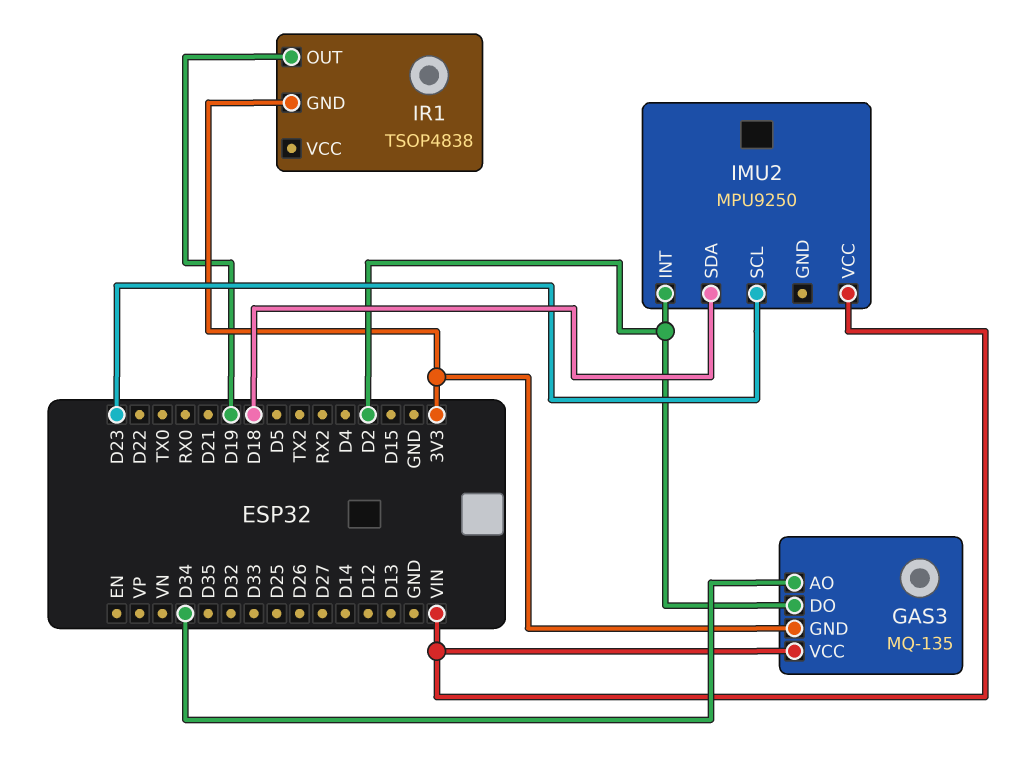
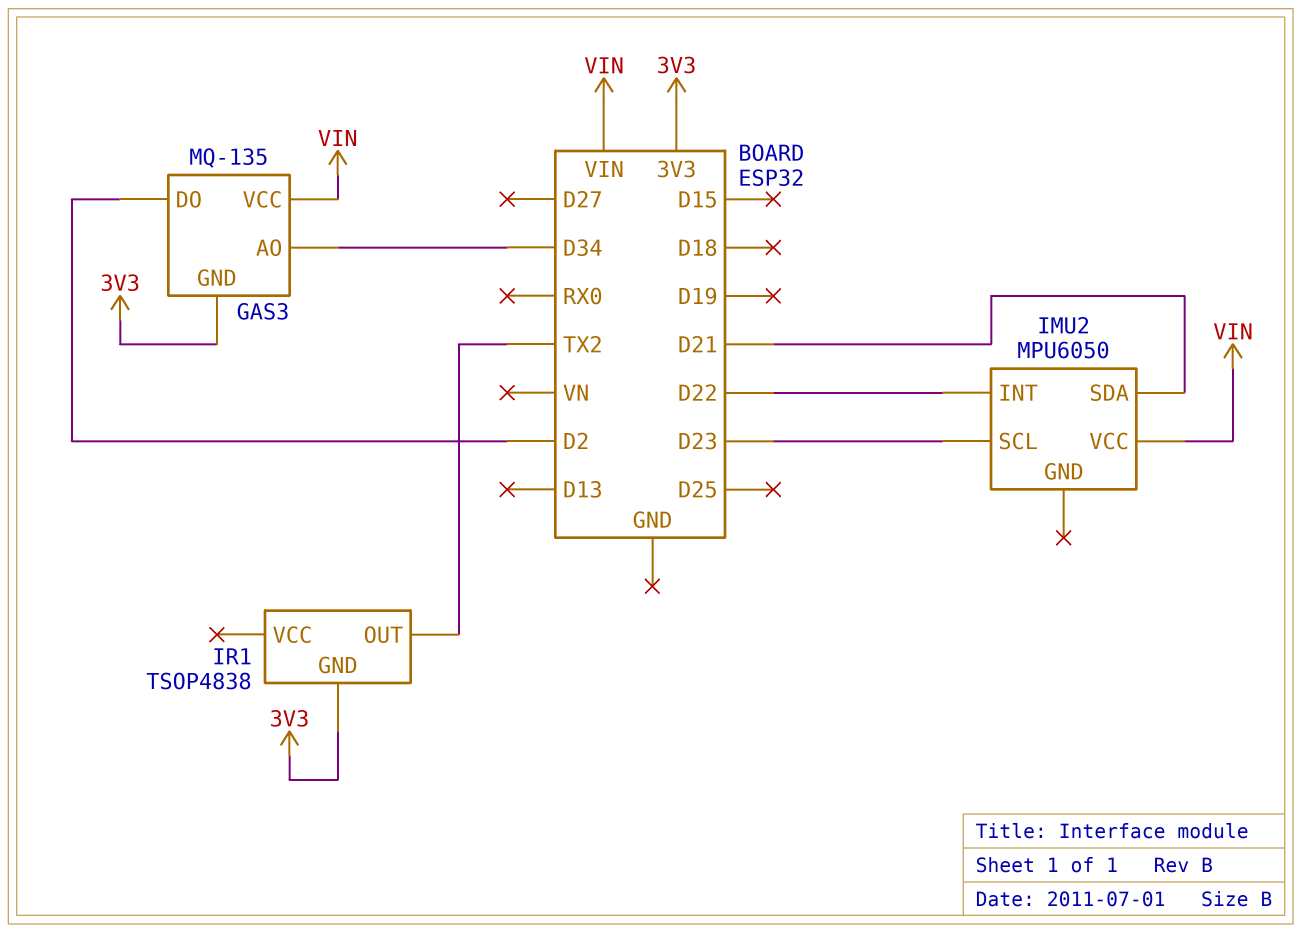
IMU2: MPU9250 -> MPU6050
IMU2 pin INT: D2 -> D22
IMU2 pin SDA: D18 -> D21
IR1 pin OUT: D19 -> TX2

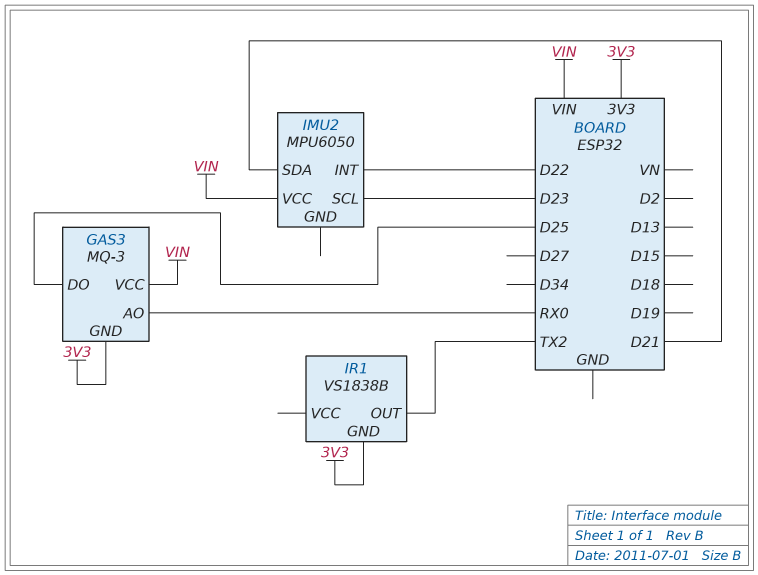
GAS3: MQ-135 -> MQ-3
GAS3 pin AO: D34 -> RX0
GAS3 pin DO: D2 -> D25
IR1: TSOP4838 -> VS1838B

